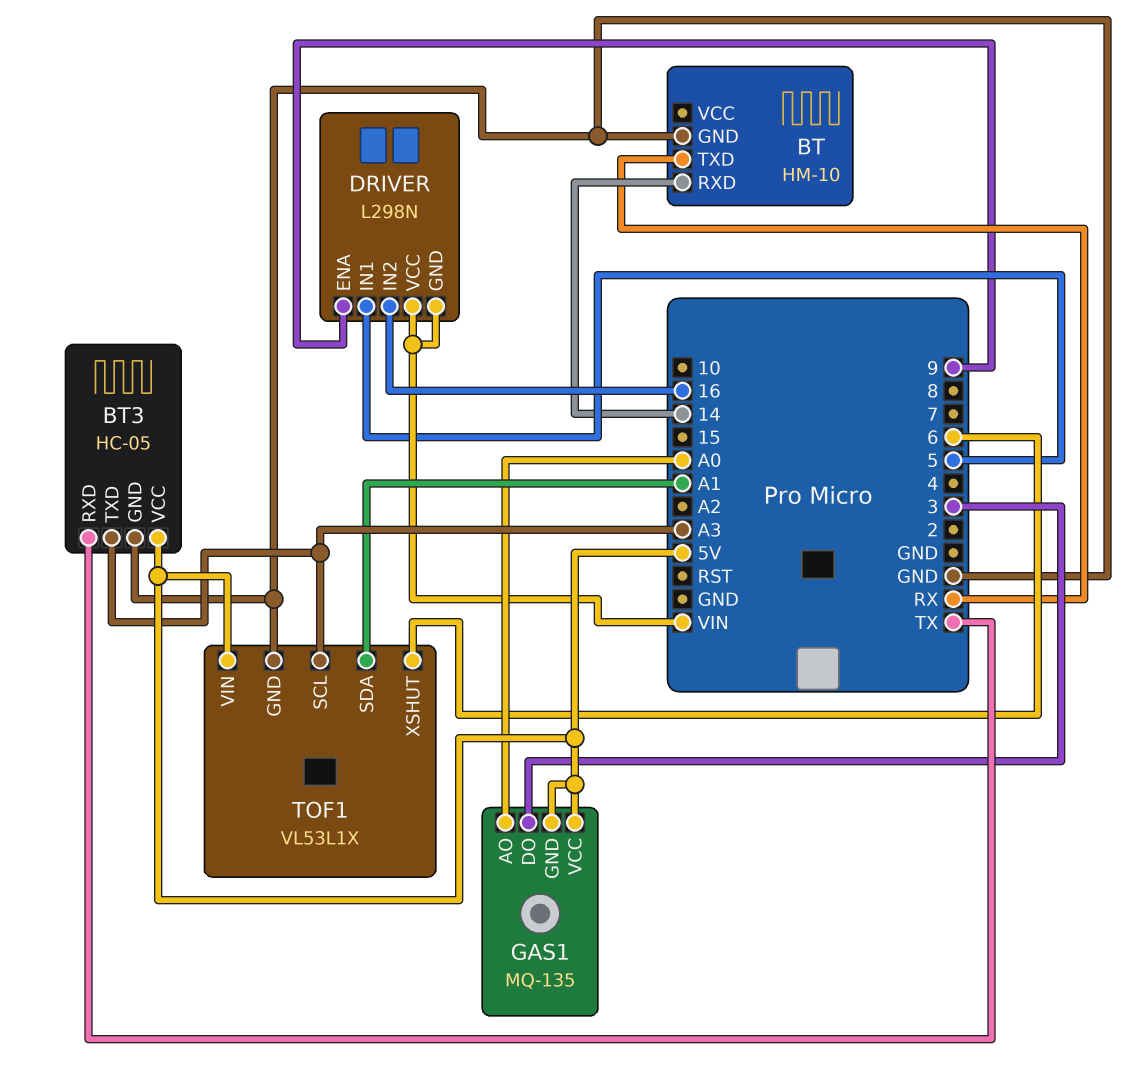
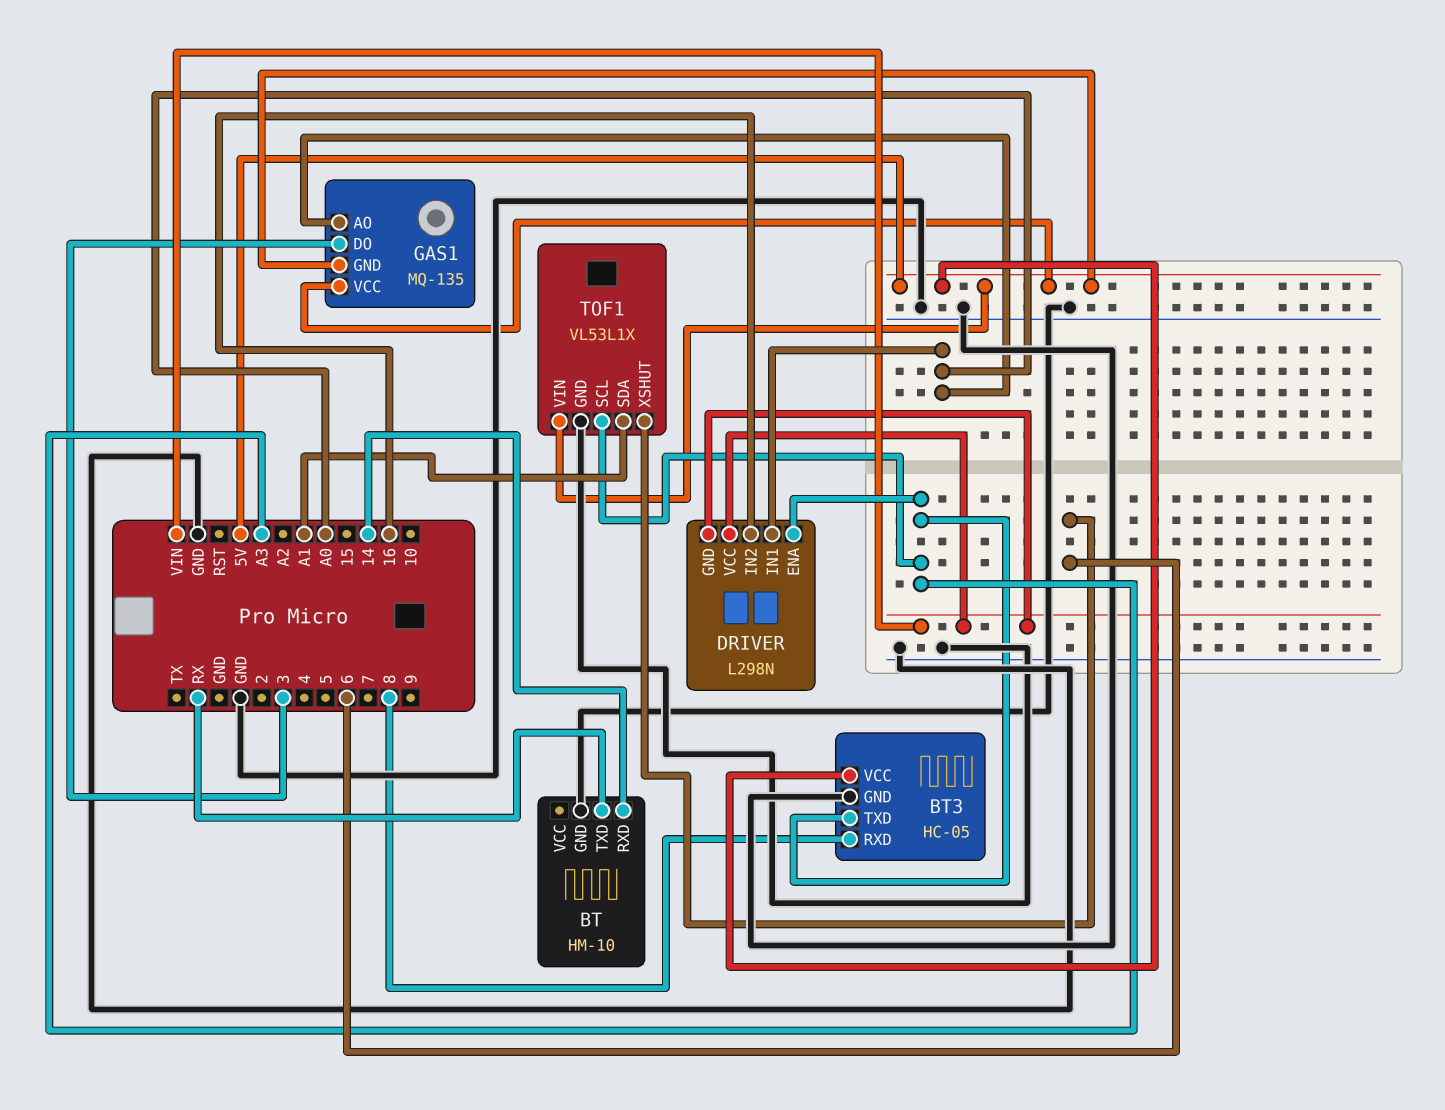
BT3 pin RXD: TX -> 8
DRIVER pin ENA: 9 -> A3
DRIVER pin IN1: 5 -> A0

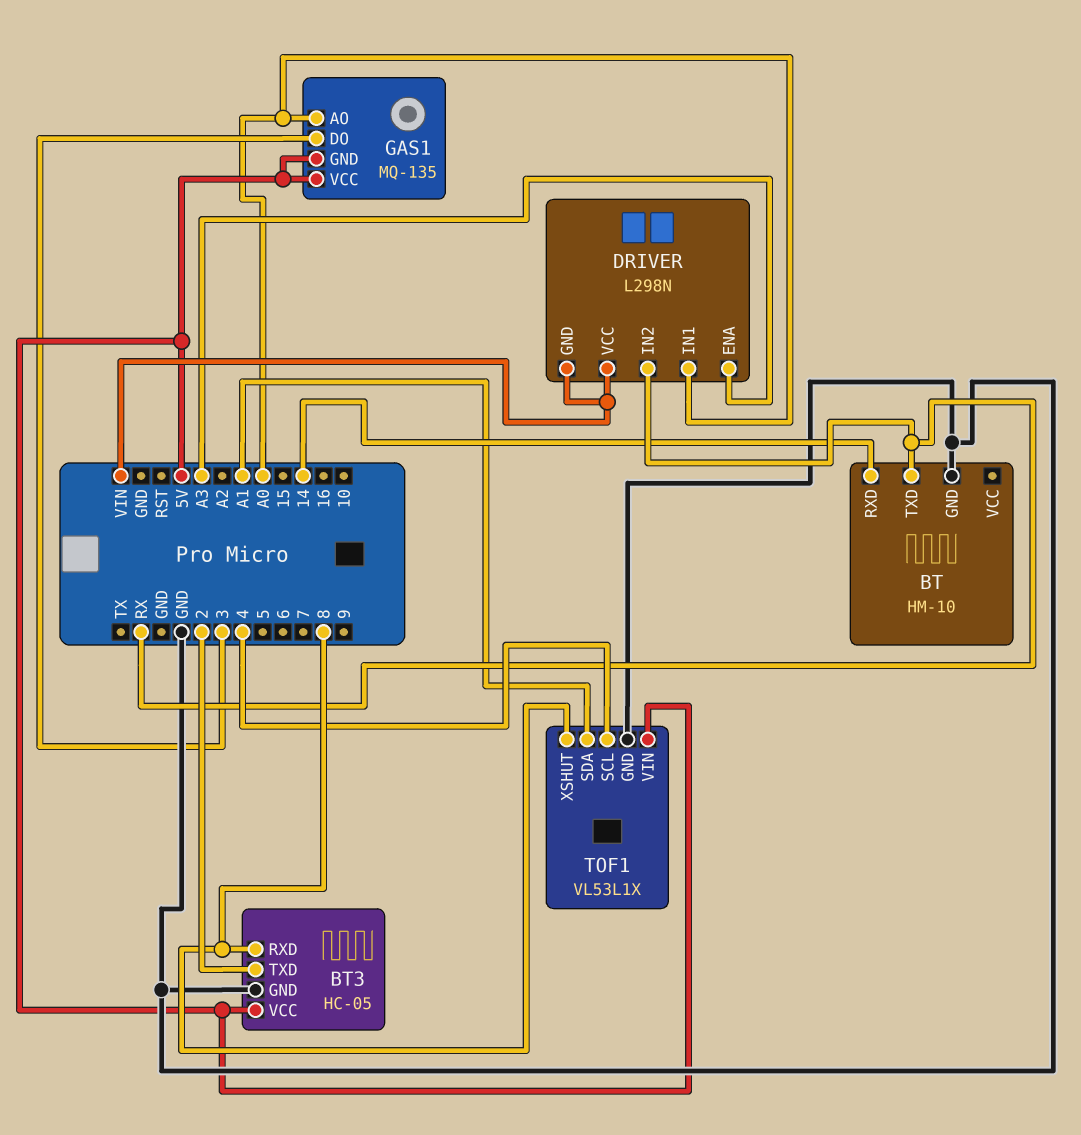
BT3 pin TXD: A3 -> 2
DRIVER pin IN2: 16 -> RX
TOF1 pin SCL: A3 -> 4
TOF1 pin XSHUT: 6 -> 8

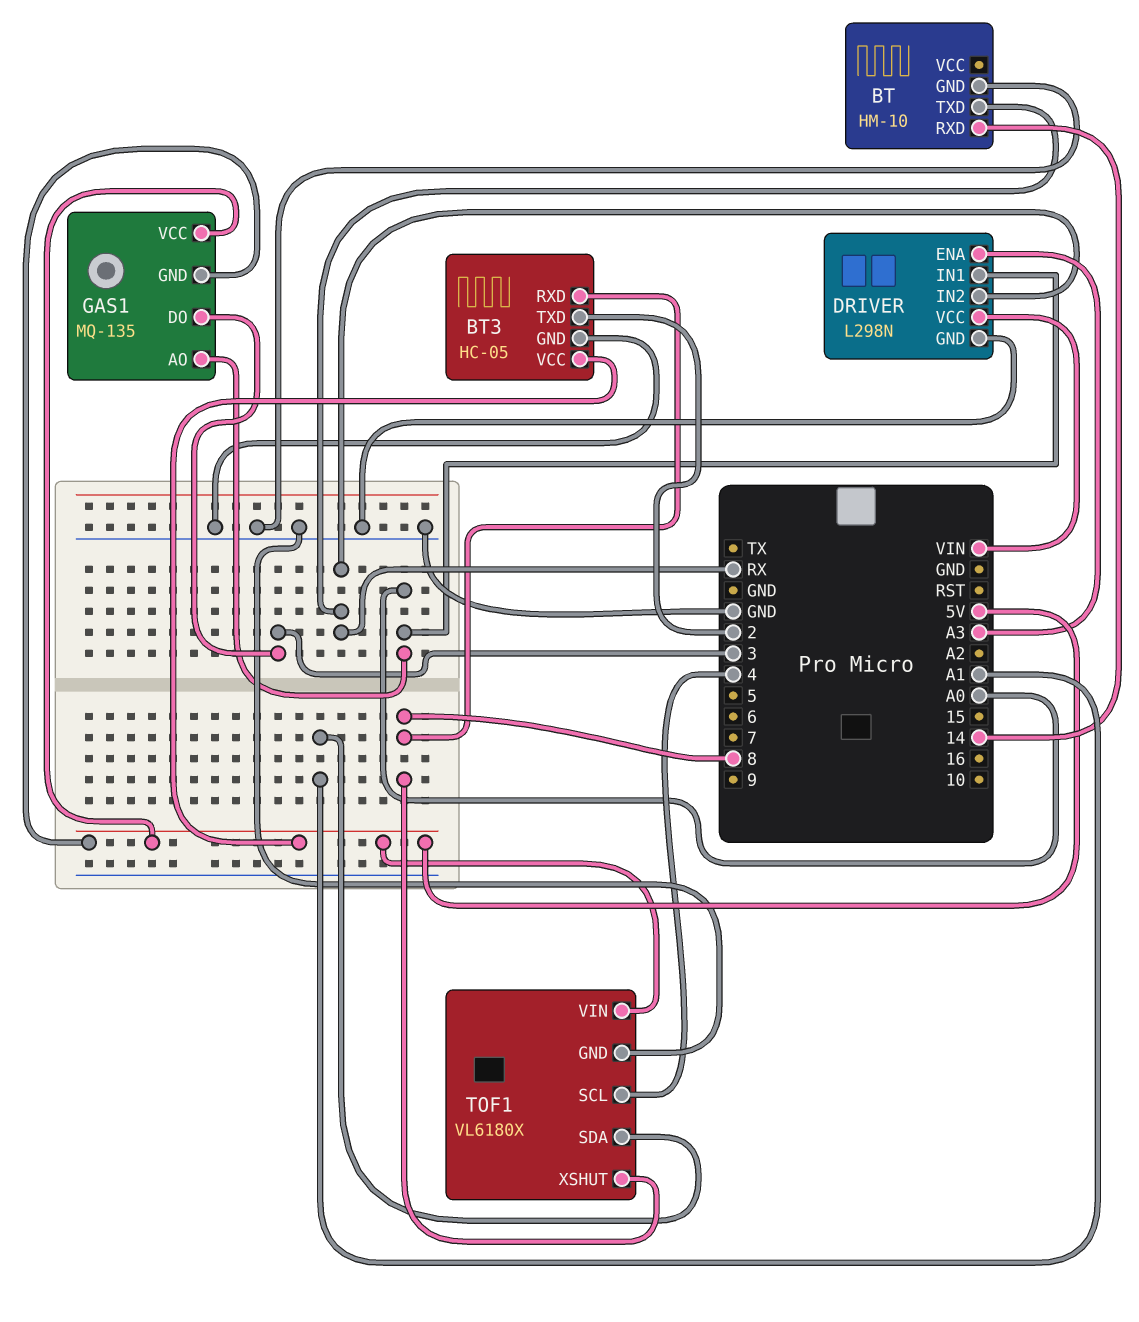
DRIVER pin GND: VIN -> GND
TOF1: VL53L1X -> VL6180X

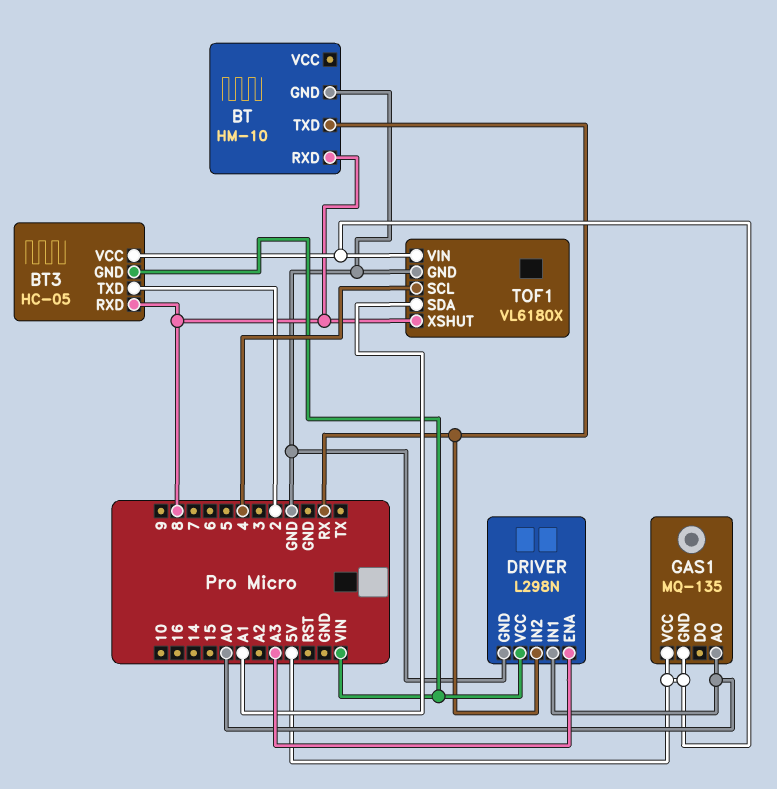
BT pin RXD: 14 -> 8
BT3 pin GND: GND -> VIN
GAS1 pin DO: 3 -> none

